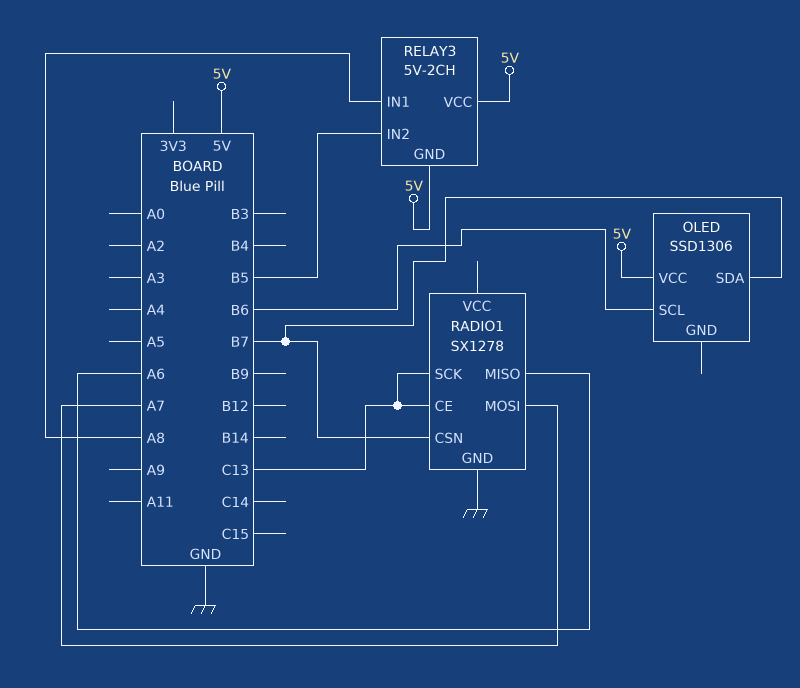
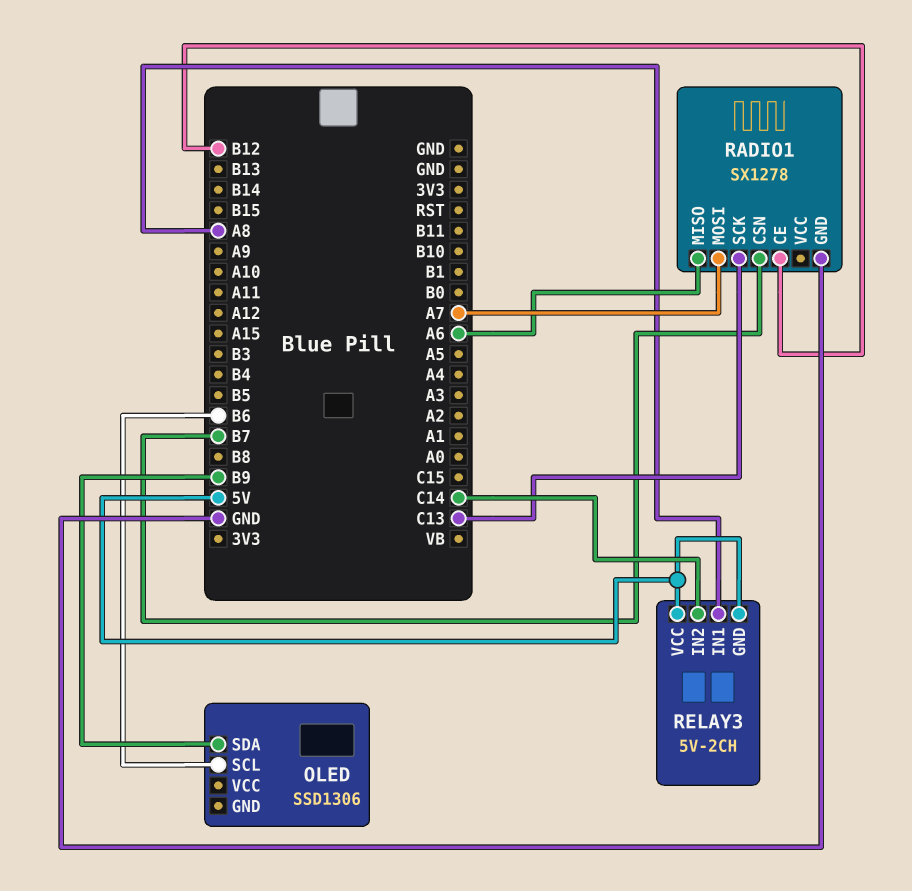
OLED pin SDA: B7 -> B9
OLED pin VCC: 5V -> none
RADIO1 pin CE: C13 -> B12
RELAY3 pin IN2: B5 -> C14

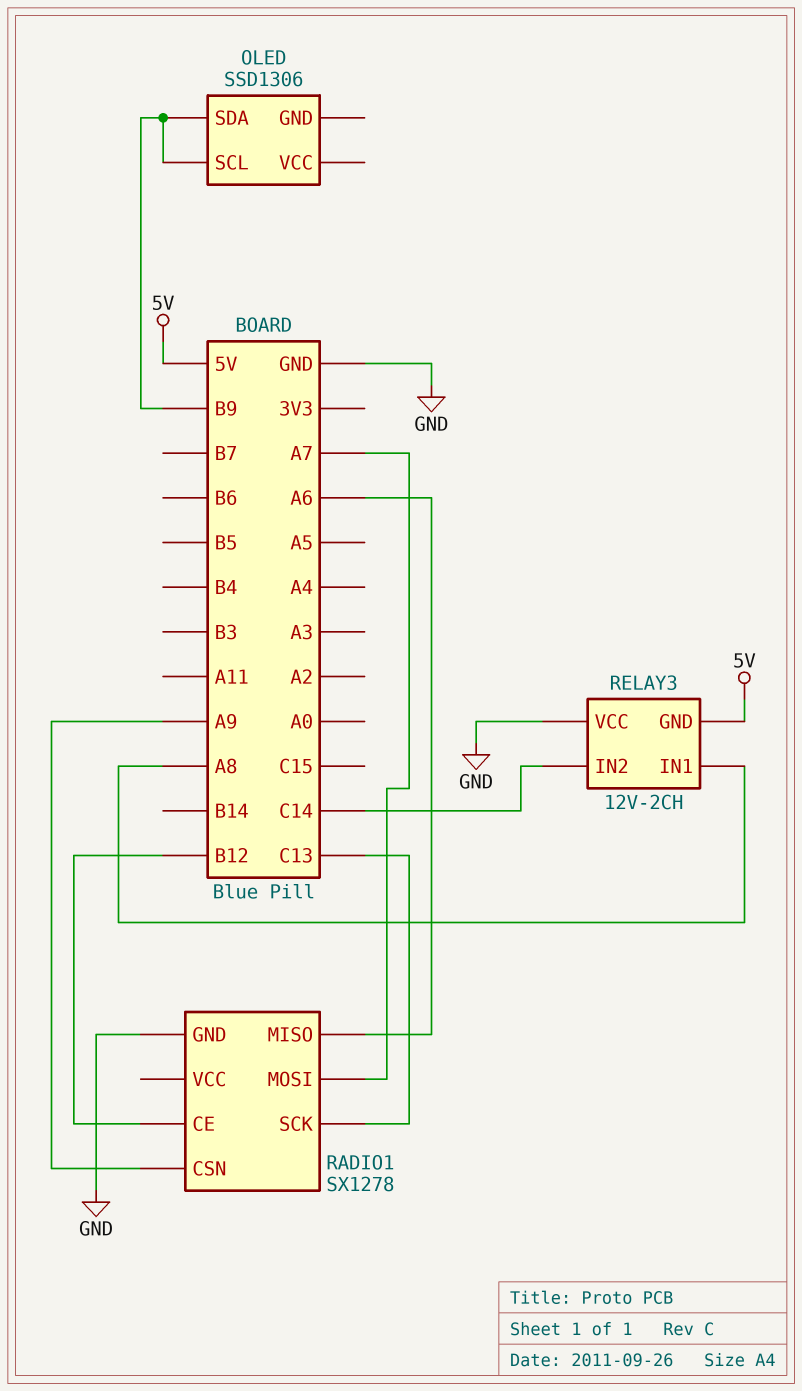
OLED pin SCL: B6 -> B9
RADIO1 pin CSN: B7 -> A9
RELAY3: 5V-2CH -> 12V-2CH
RELAY3 pin VCC: 5V -> GND

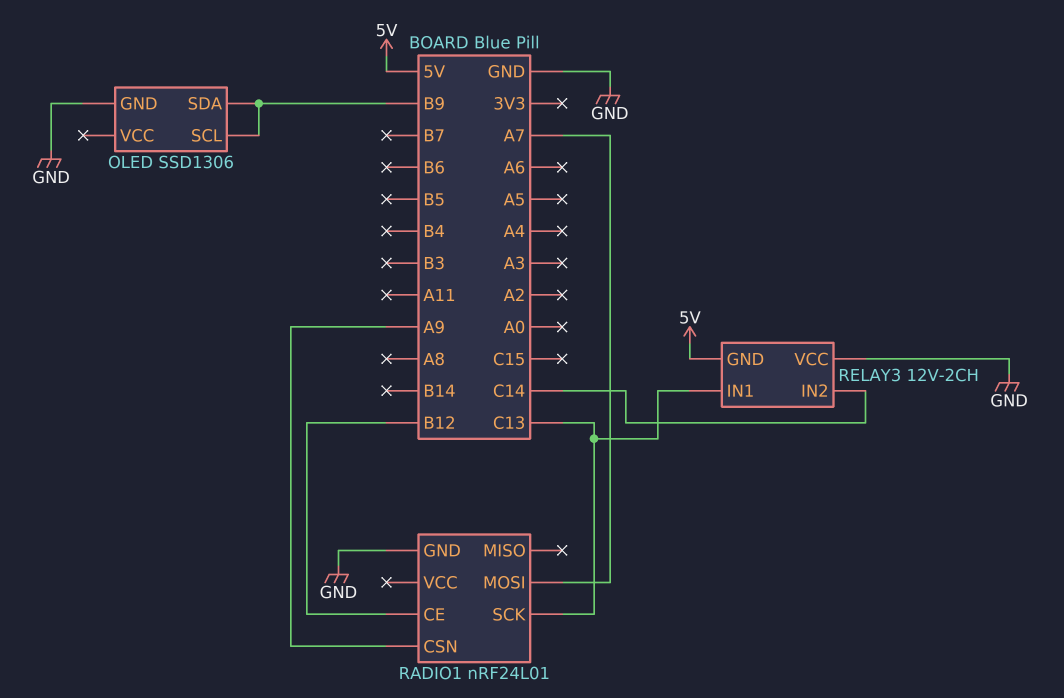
OLED pin GND: none -> GND
RADIO1: SX1278 -> nRF24L01
RADIO1 pin MISO: A6 -> none
RELAY3 pin IN1: A8 -> C13

